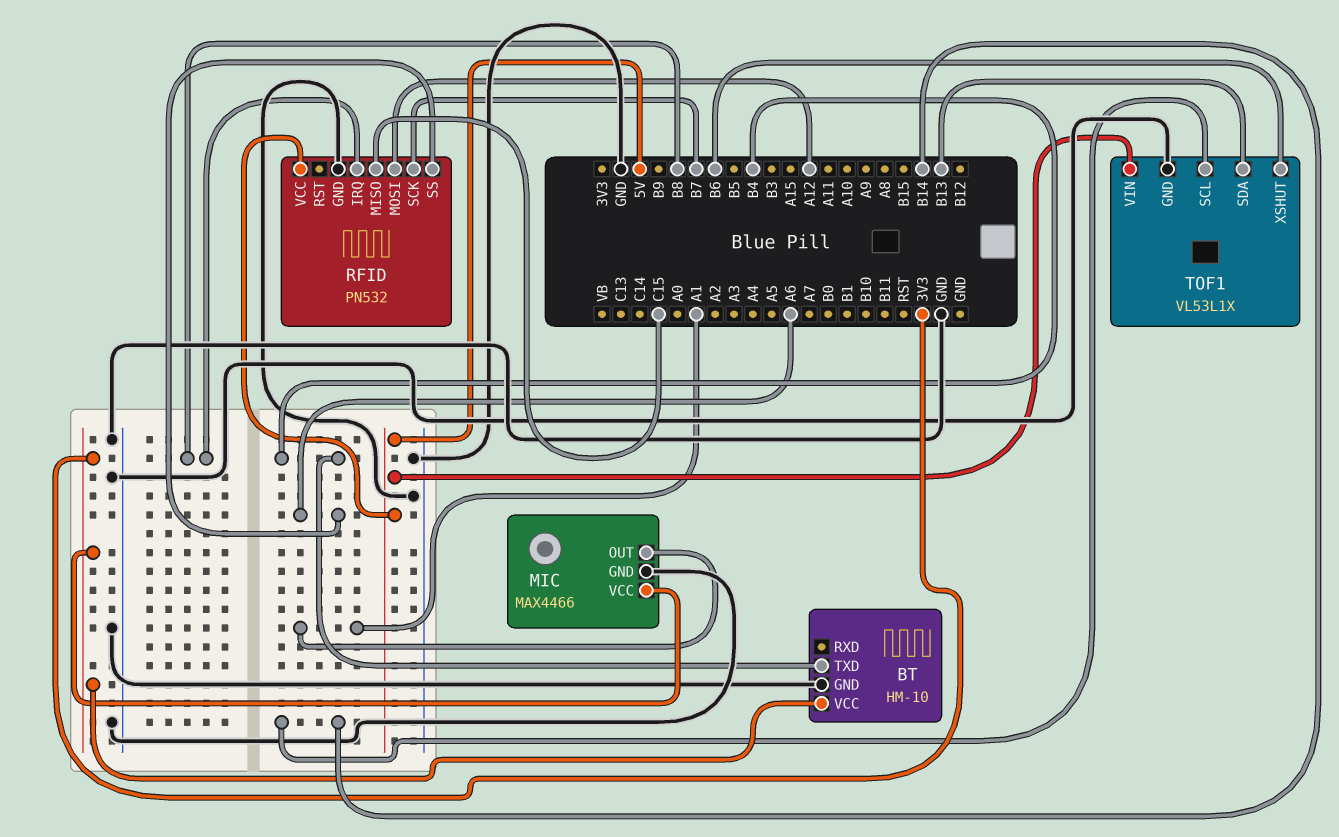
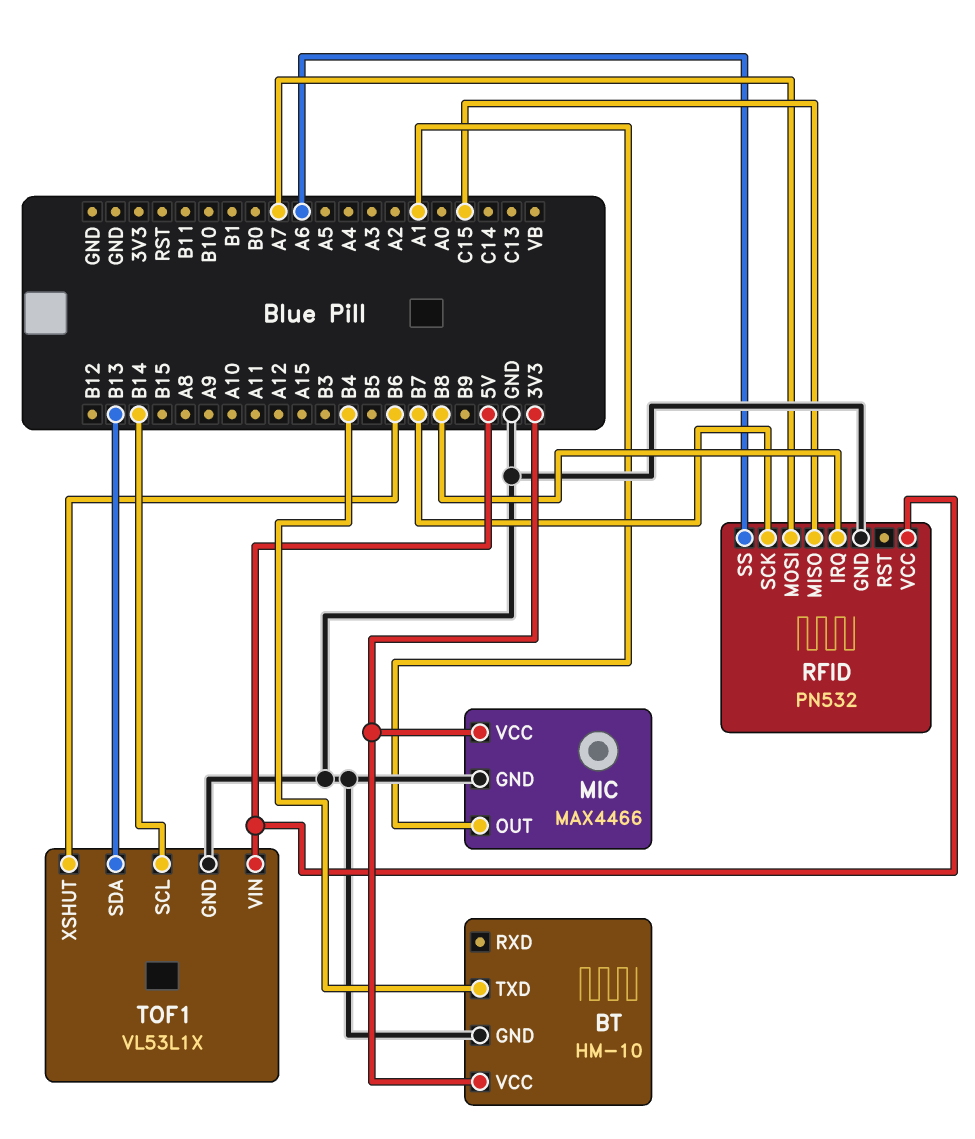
RFID pin MOSI: A12 -> A7

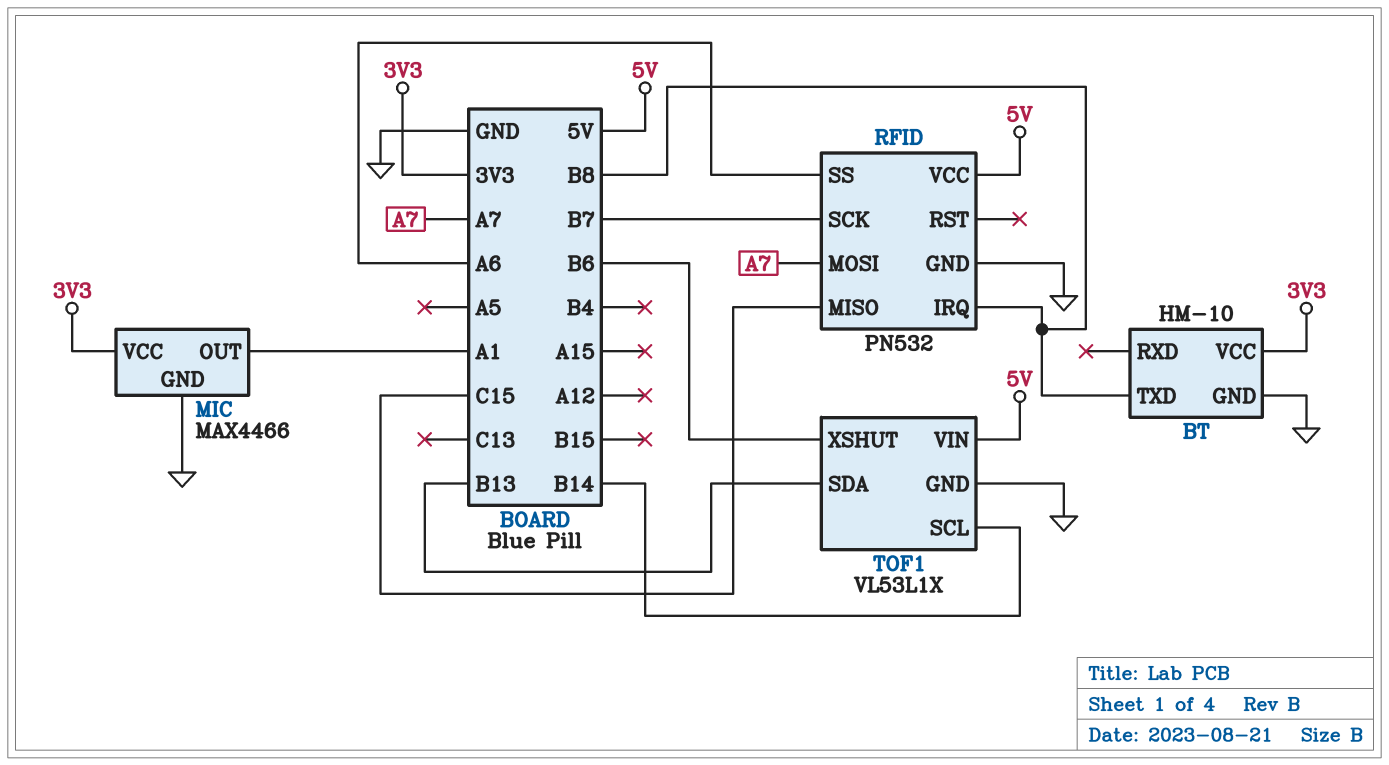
BT pin TXD: B4 -> B8

